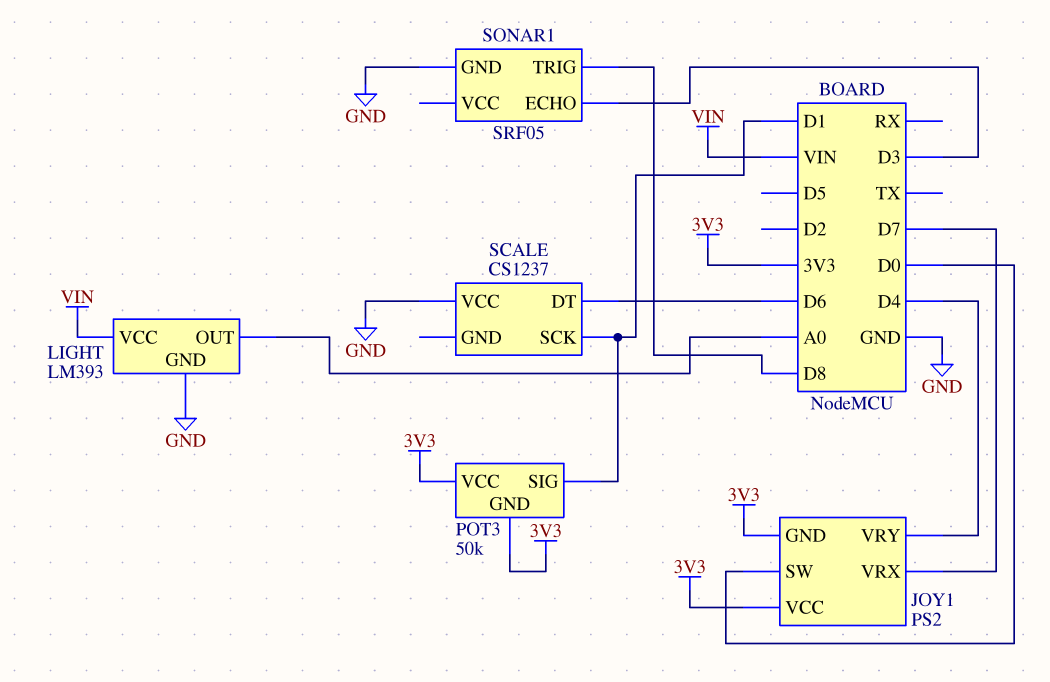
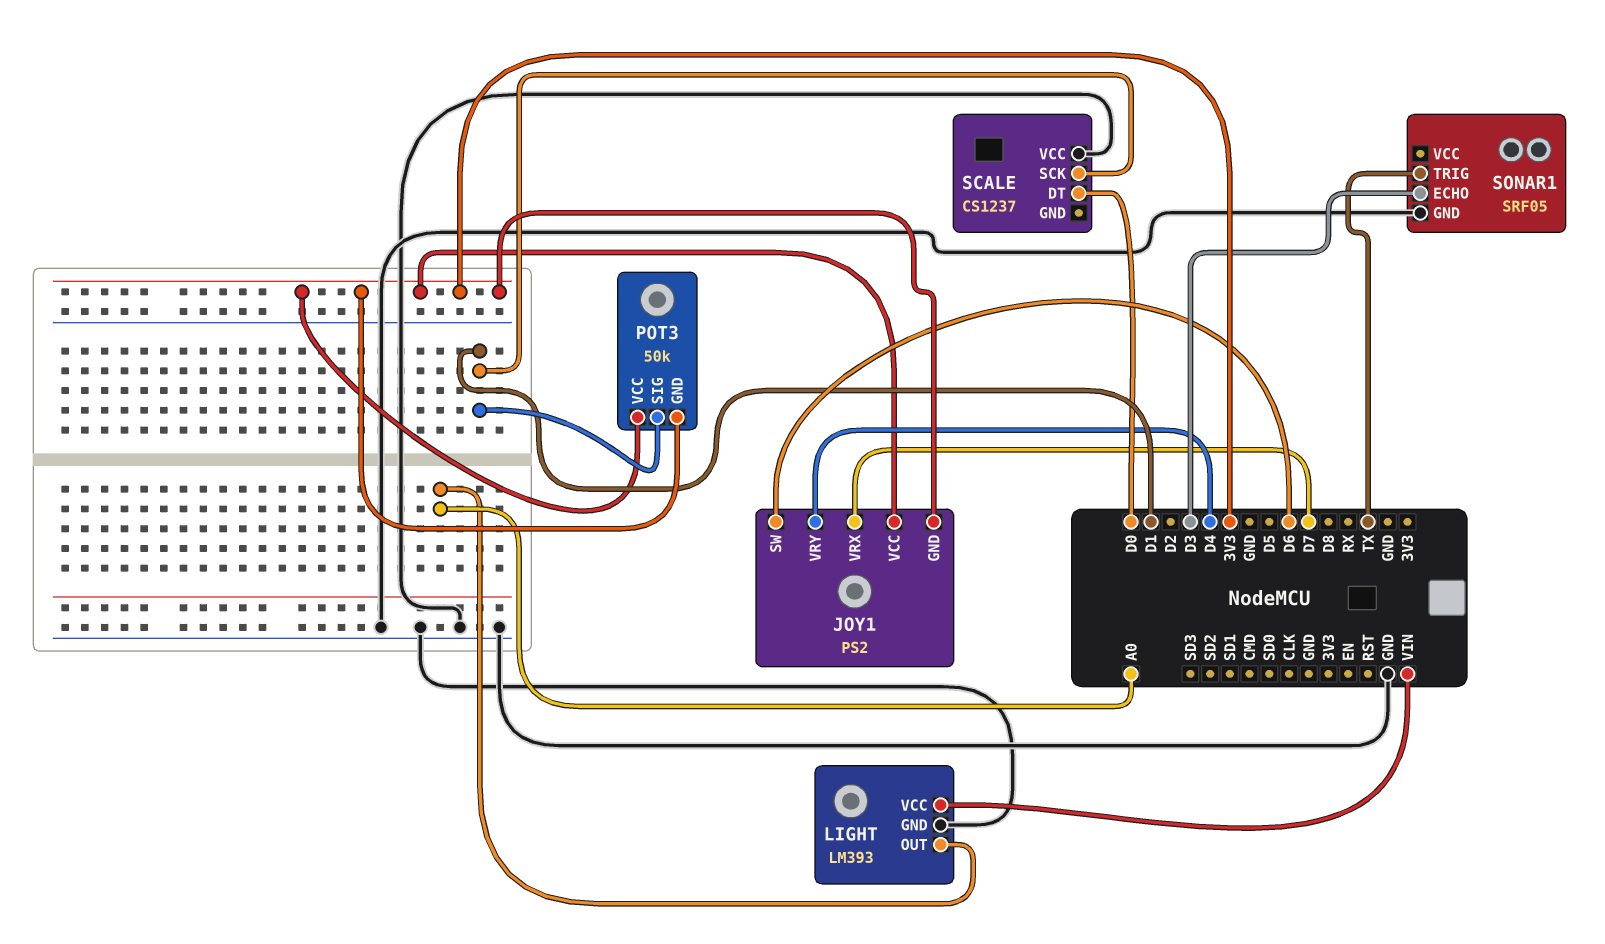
JOY1 pin SW: D0 -> D6
SCALE pin DT: D6 -> D0
SONAR1 pin TRIG: D8 -> TX

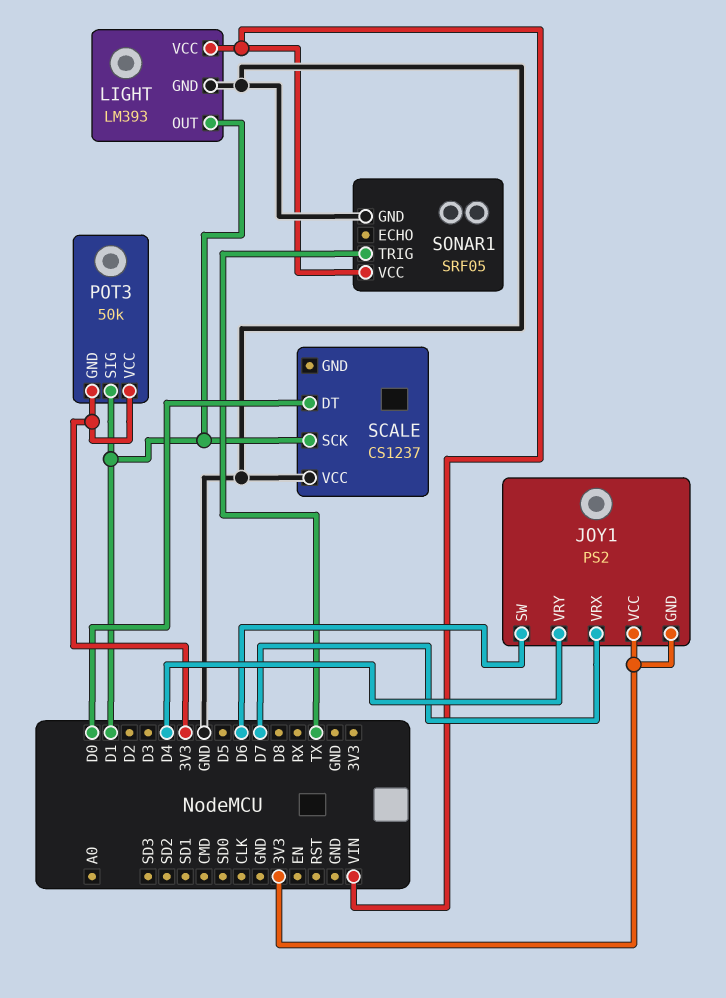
LIGHT pin OUT: A0 -> D1
SONAR1 pin ECHO: D3 -> none
SONAR1 pin VCC: none -> VIN

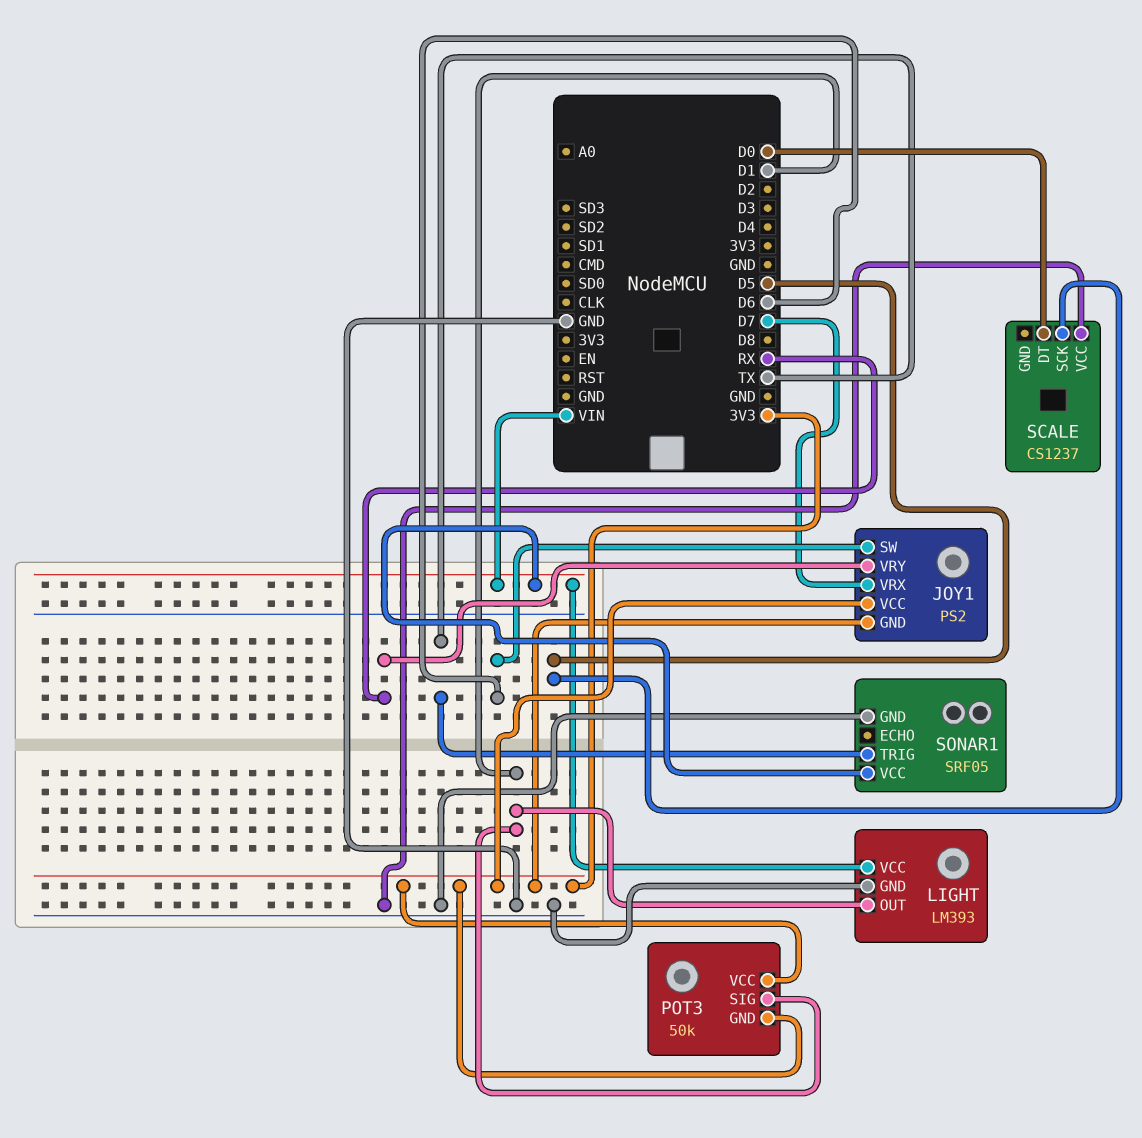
JOY1 pin VRY: D4 -> RX
SCALE pin SCK: D1 -> D5

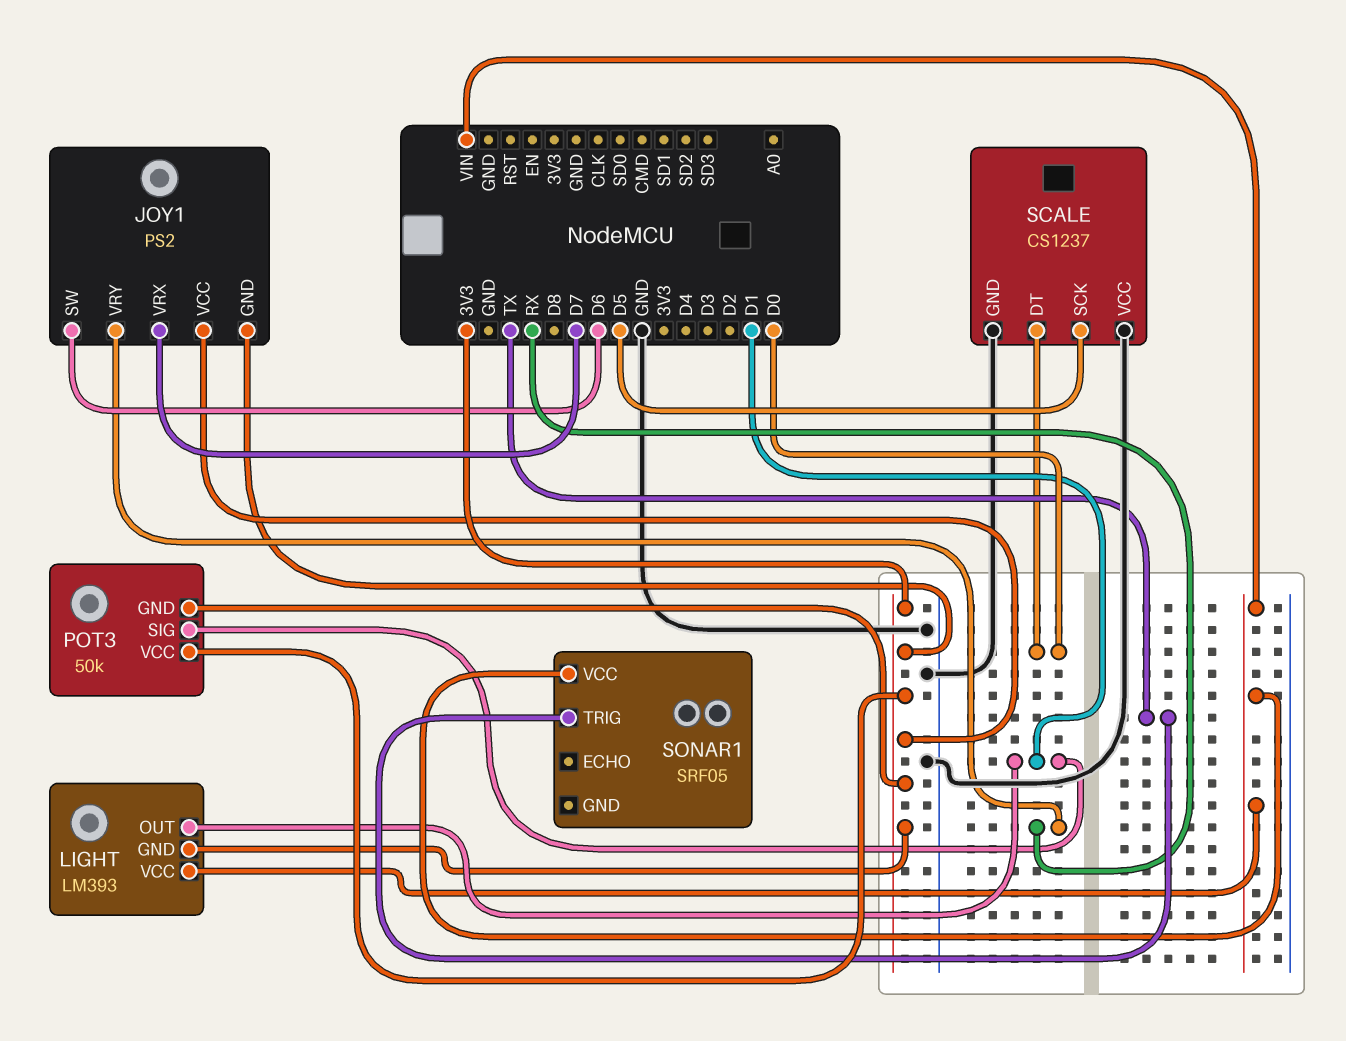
LIGHT pin GND: GND -> 3V3
SCALE pin GND: none -> GND
SONAR1 pin GND: GND -> none

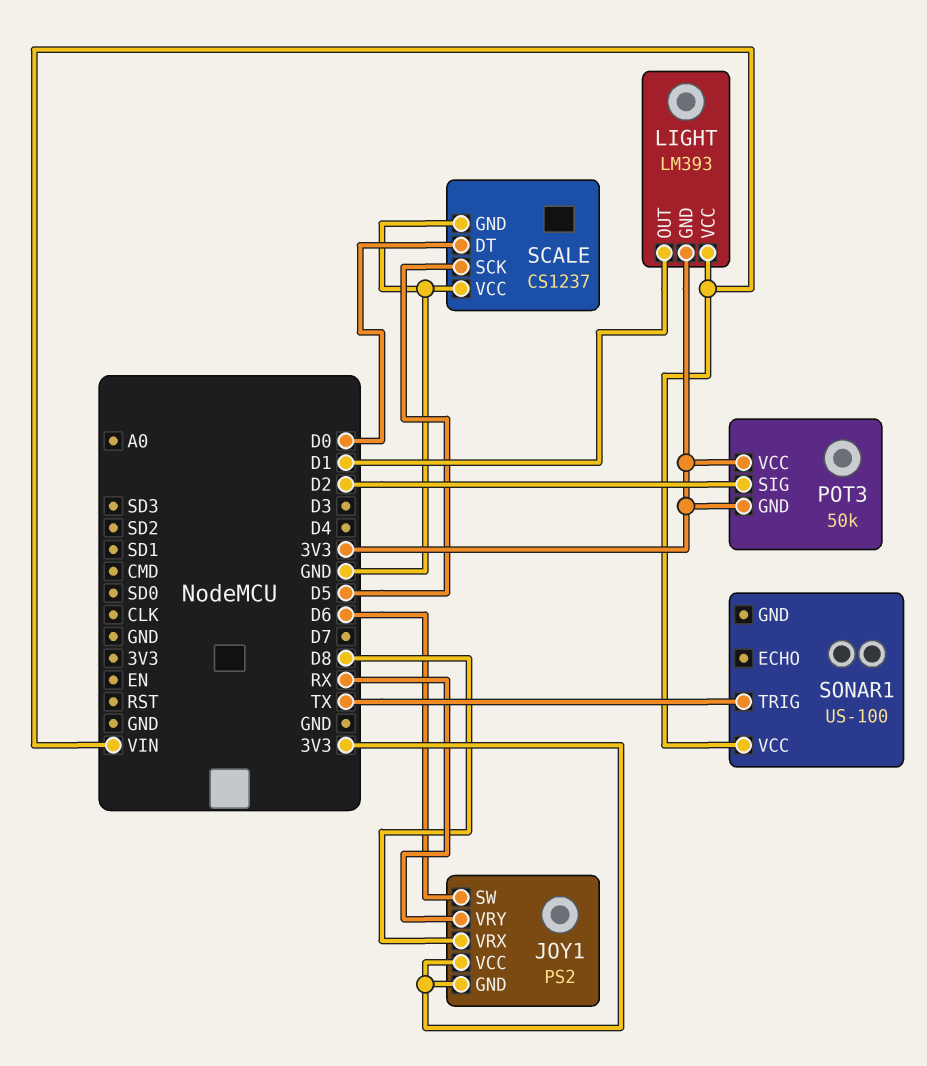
JOY1 pin VRX: D7 -> D8
POT3 pin SIG: D1 -> D2
SONAR1: SRF05 -> US-100

